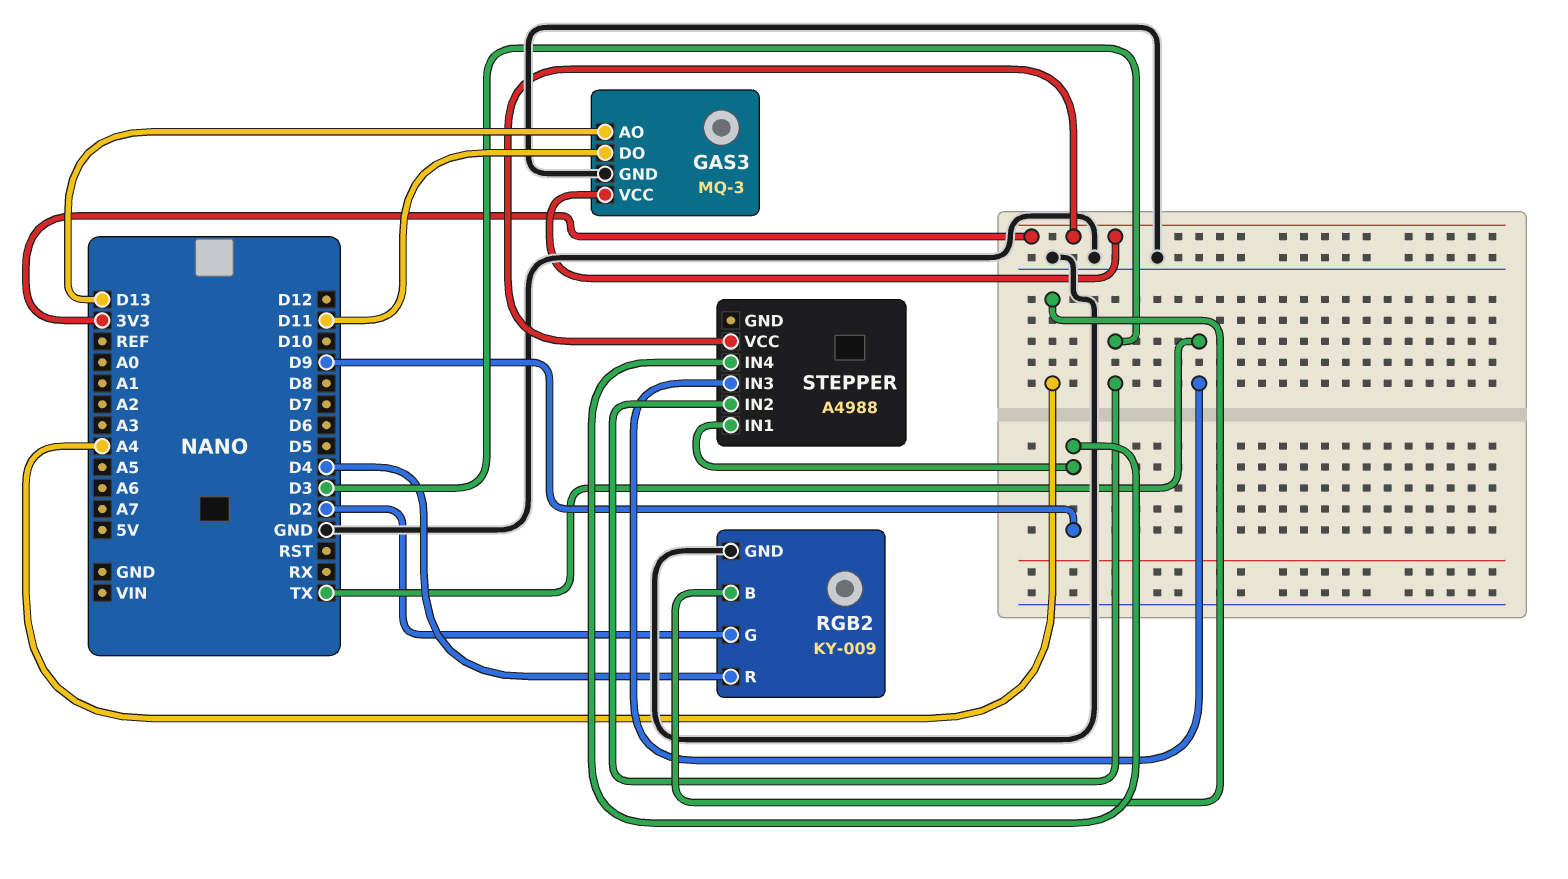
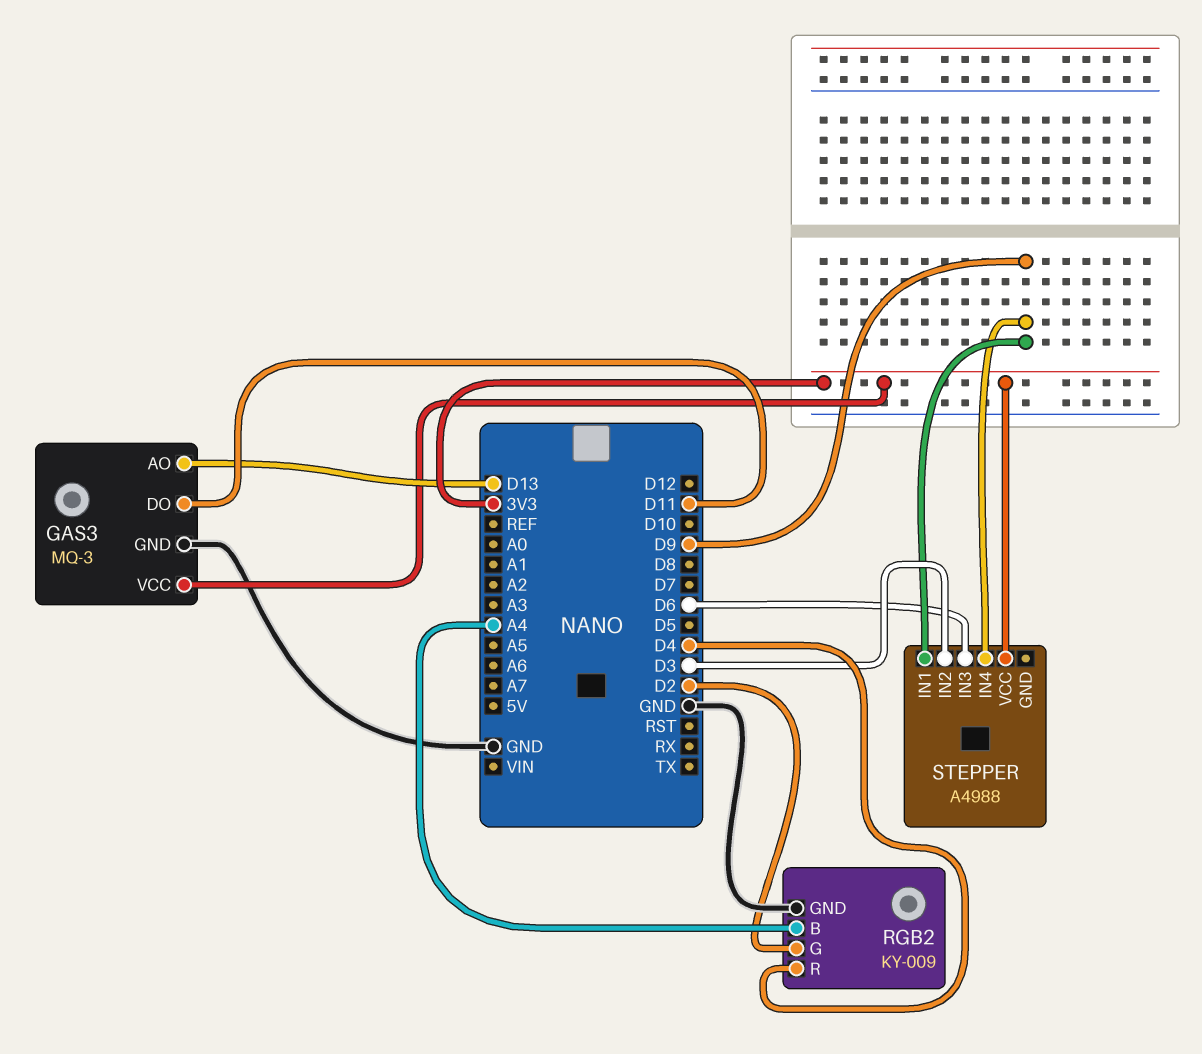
STEPPER pin IN3: TX -> D6

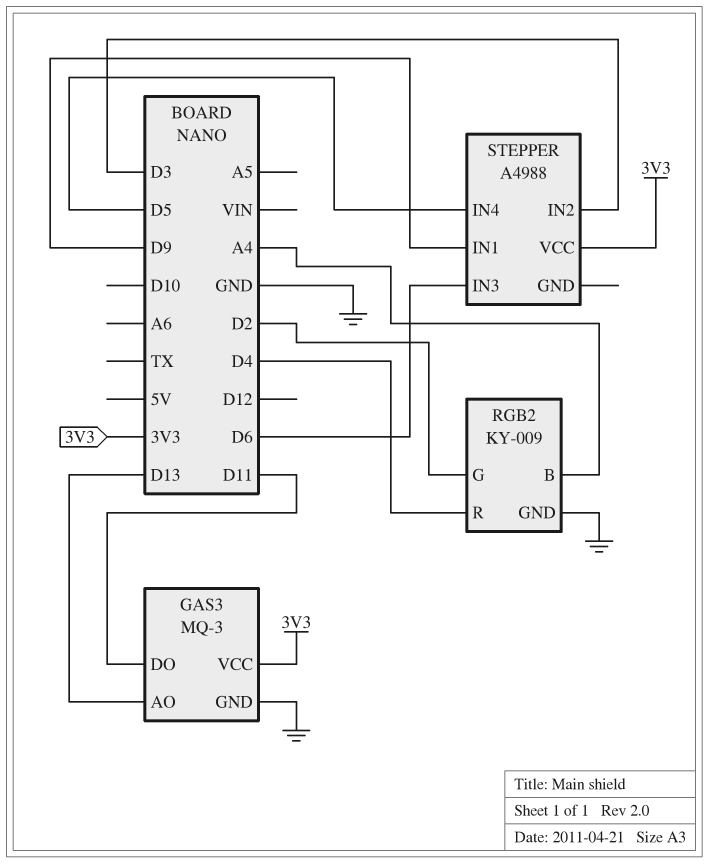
STEPPER pin IN4: D9 -> D5

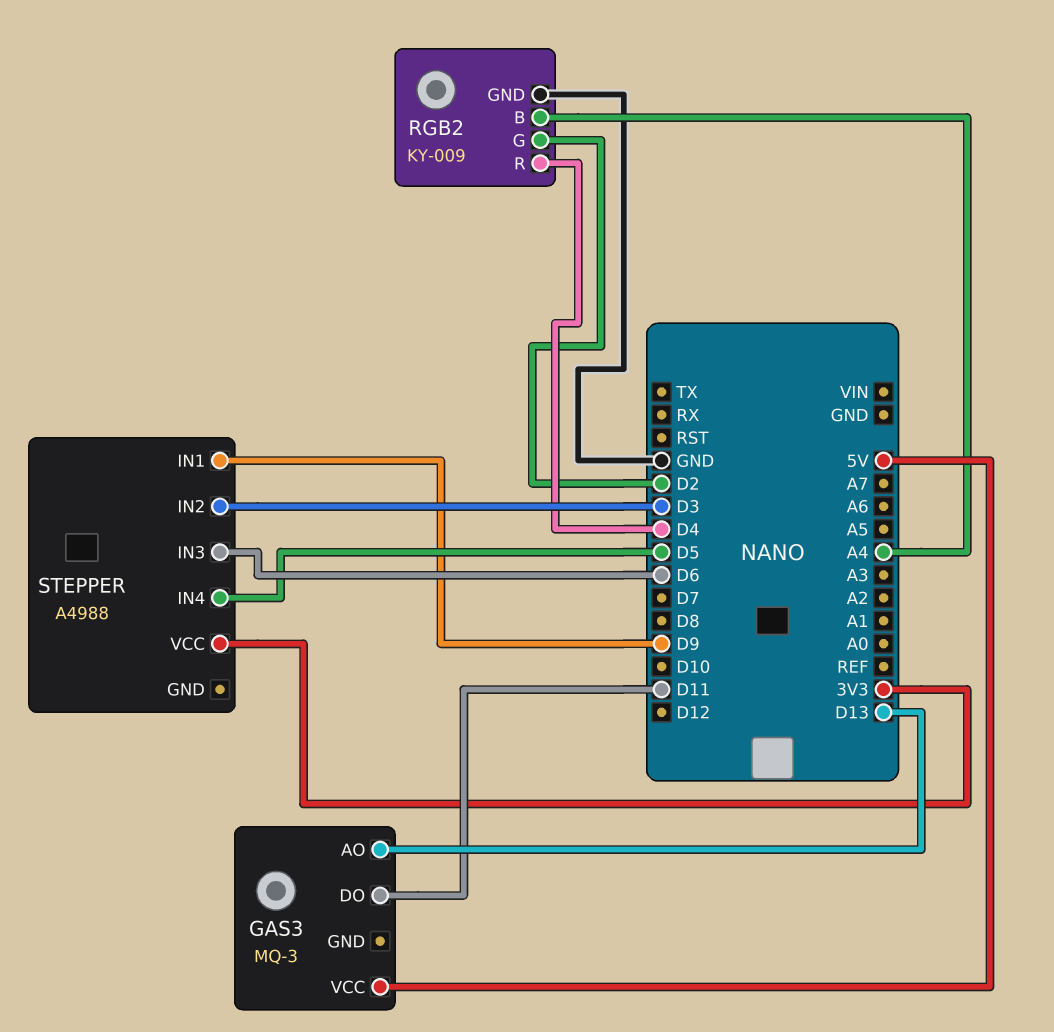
GAS3 pin GND: GND -> none
GAS3 pin VCC: 3V3 -> 5V

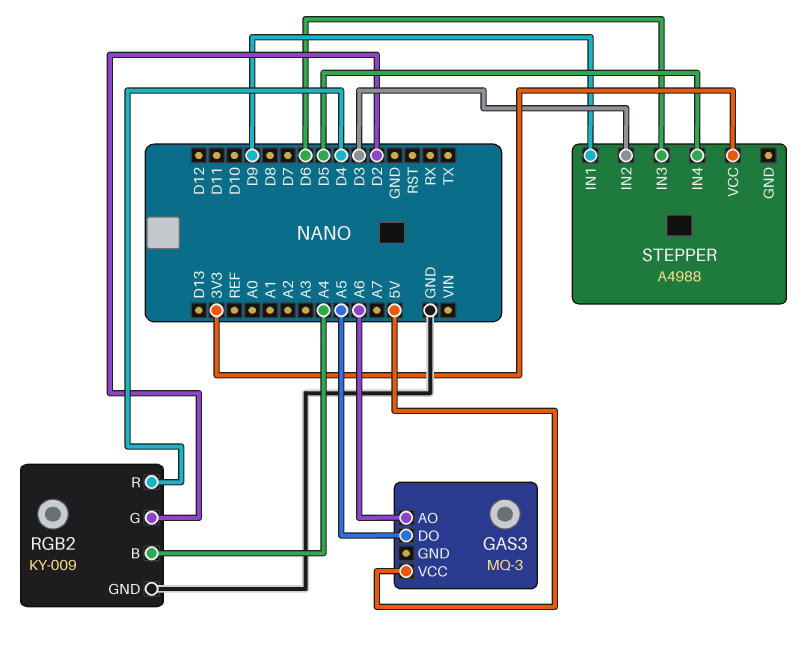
GAS3 pin AO: D13 -> A6
GAS3 pin DO: D11 -> A5

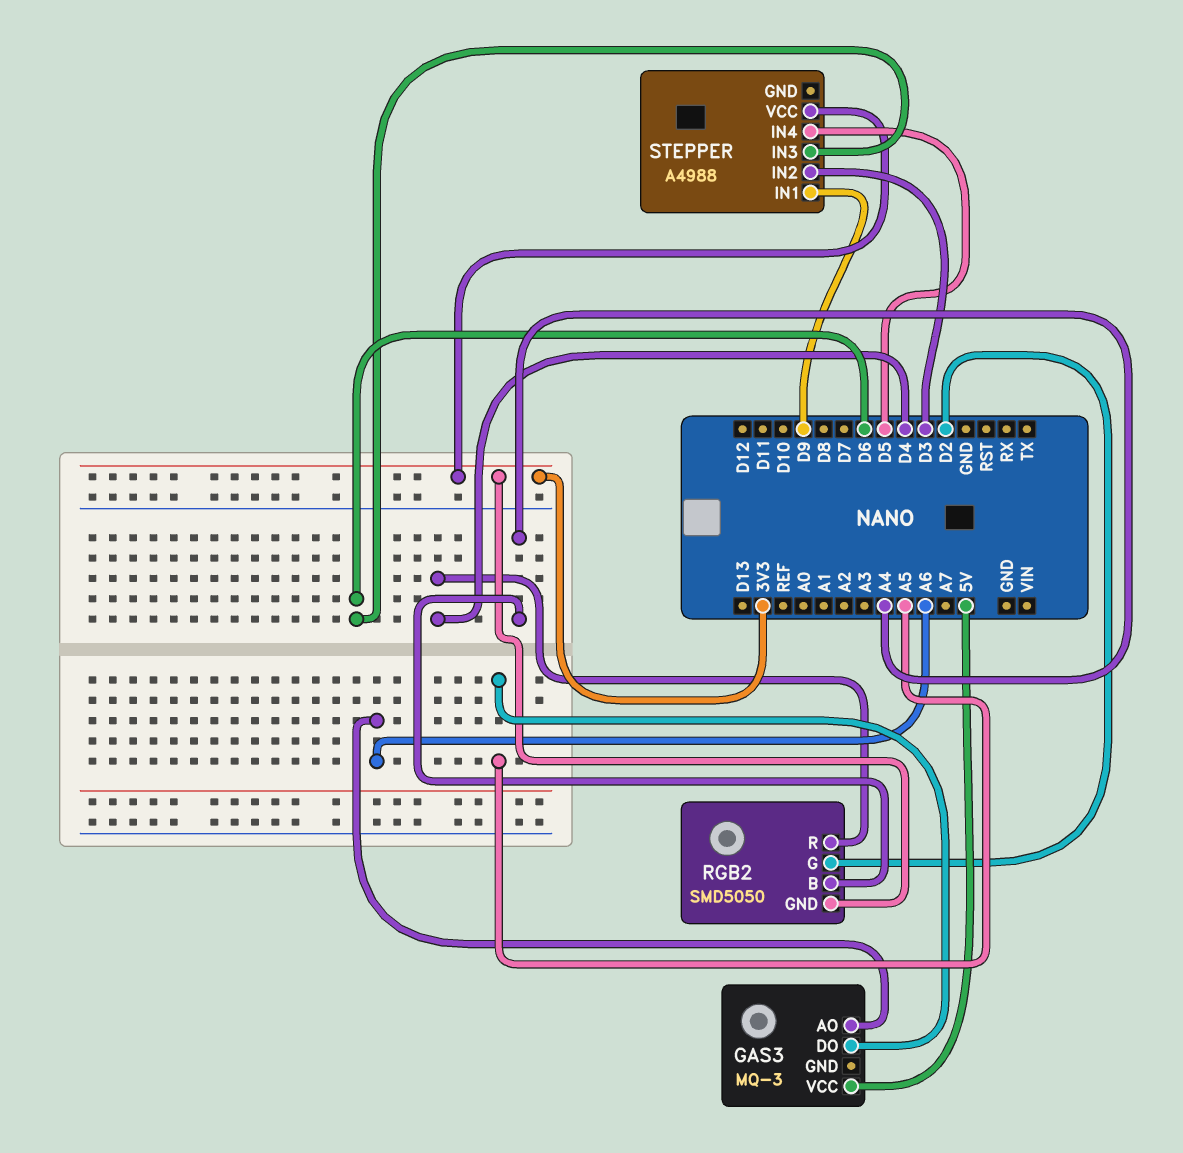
RGB2: KY-009 -> SMD5050
RGB2 pin GND: GND -> 3V3

